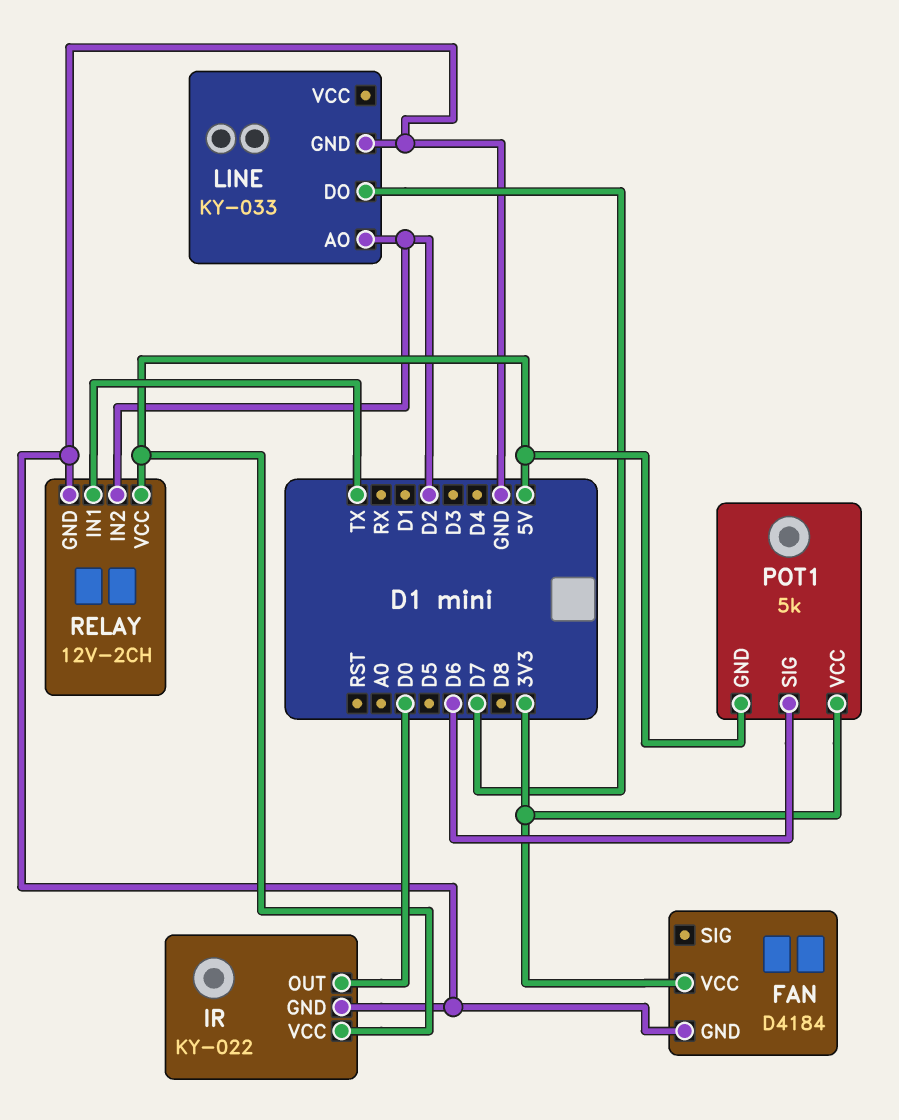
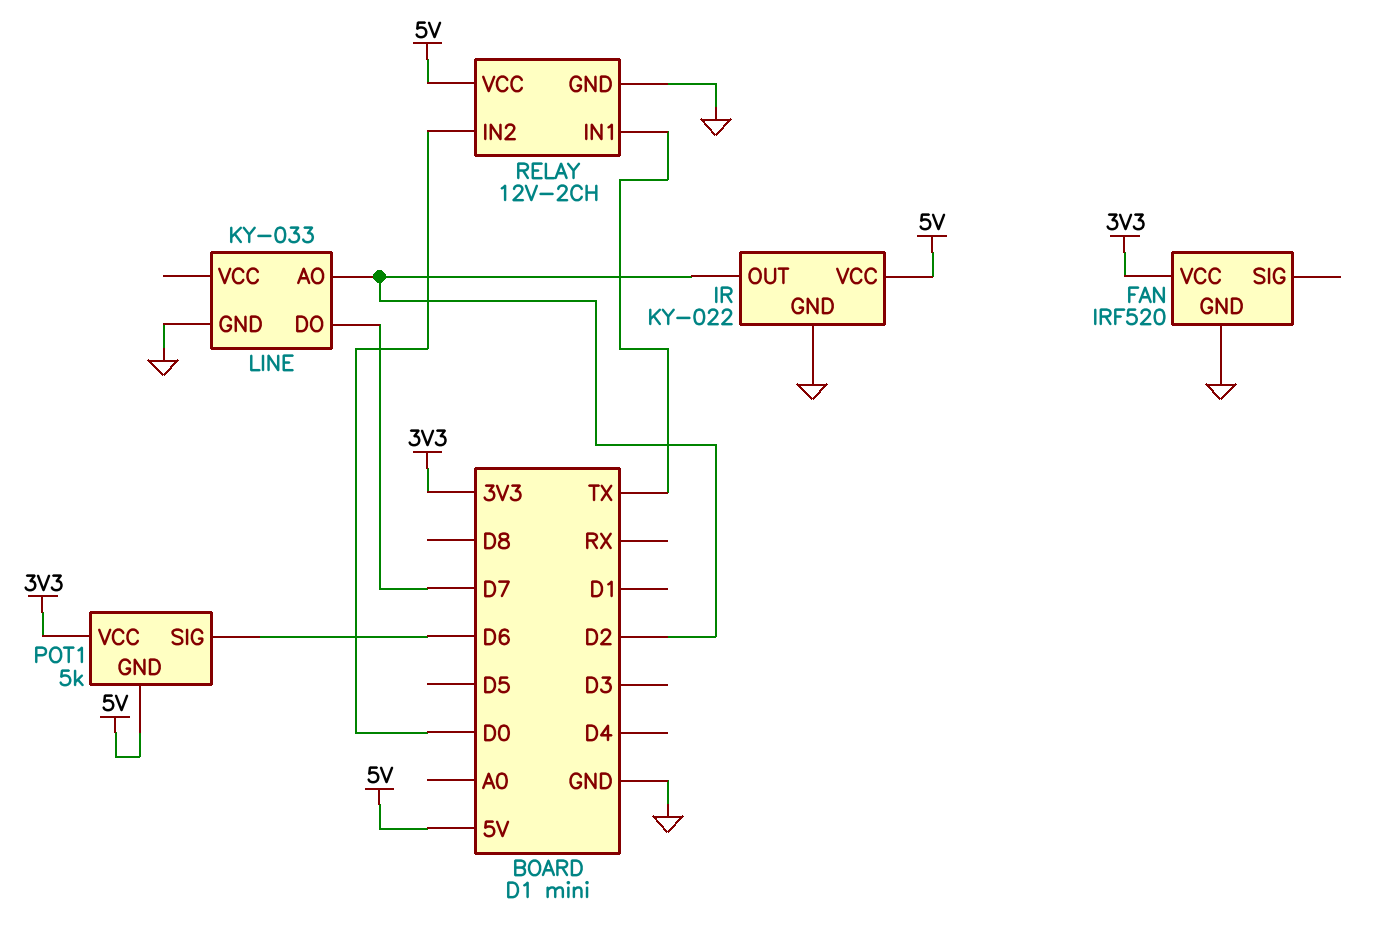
FAN: D4184 -> IRF520
IR pin OUT: D0 -> D2
RELAY pin IN2: D2 -> D0

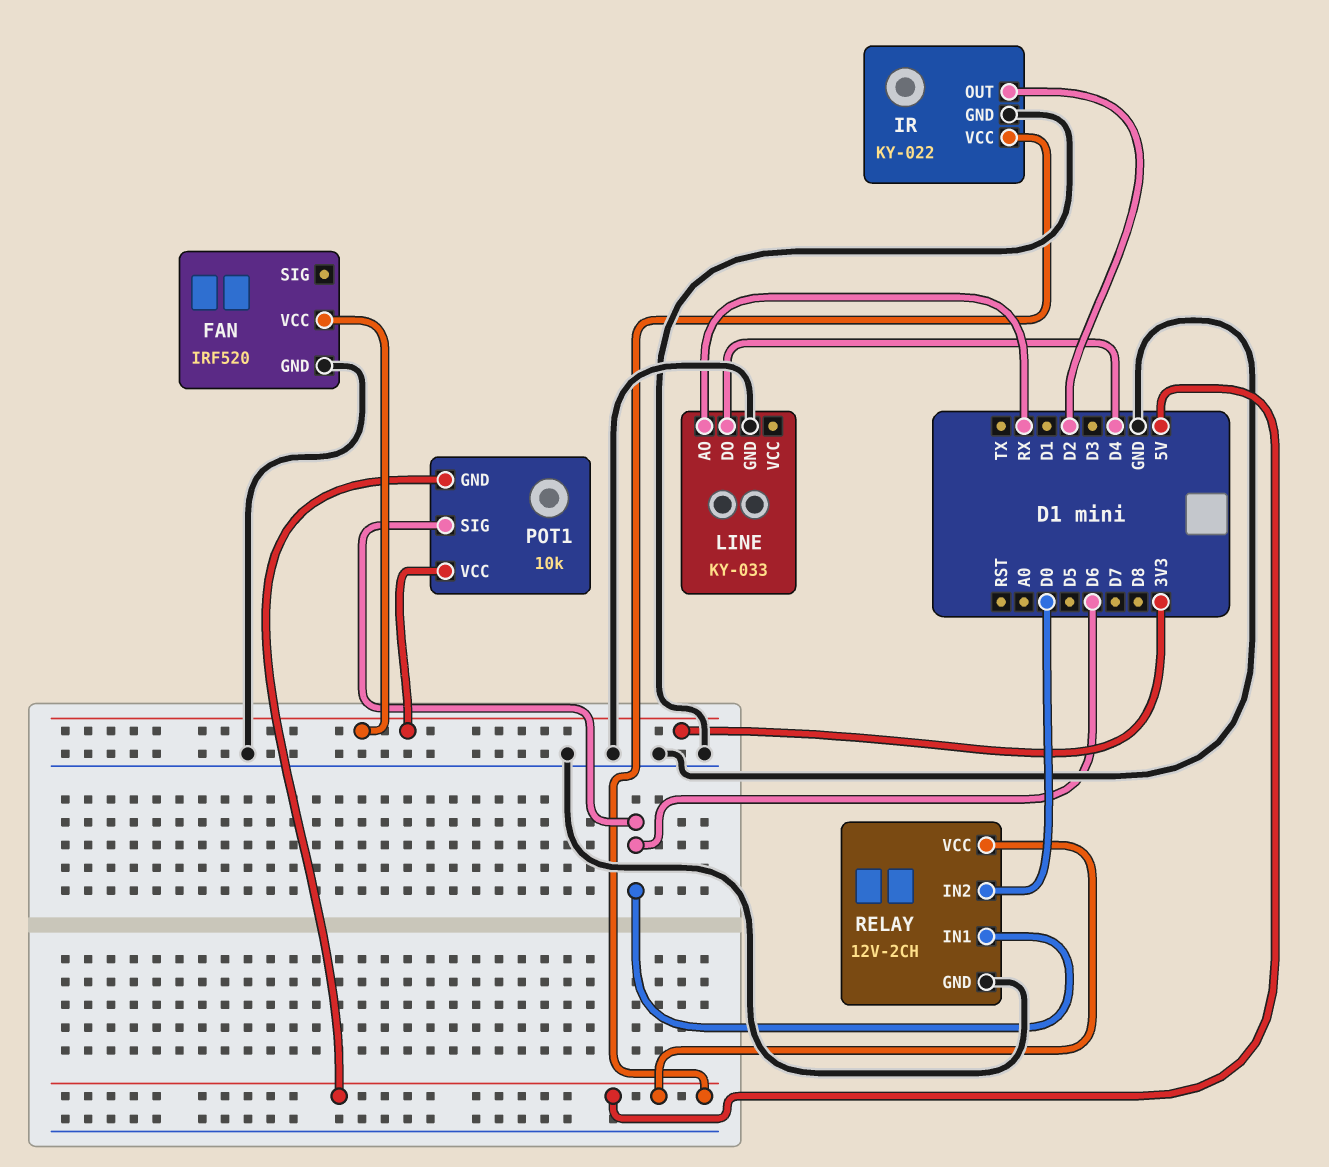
LINE pin AO: D2 -> RX
LINE pin DO: D7 -> D4
POT1: 5k -> 10k
RELAY pin IN1: TX -> D6

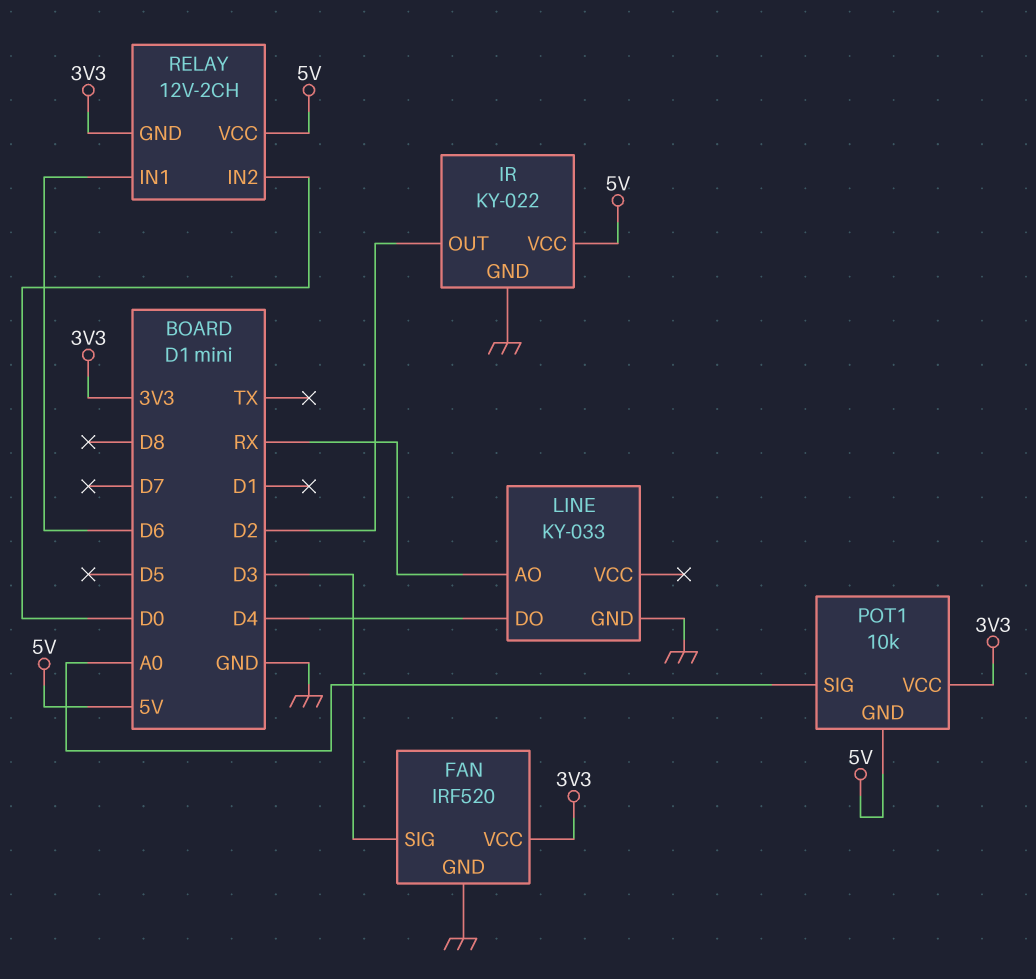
FAN pin SIG: none -> D3
POT1 pin SIG: D6 -> A0
RELAY pin GND: GND -> 3V3

